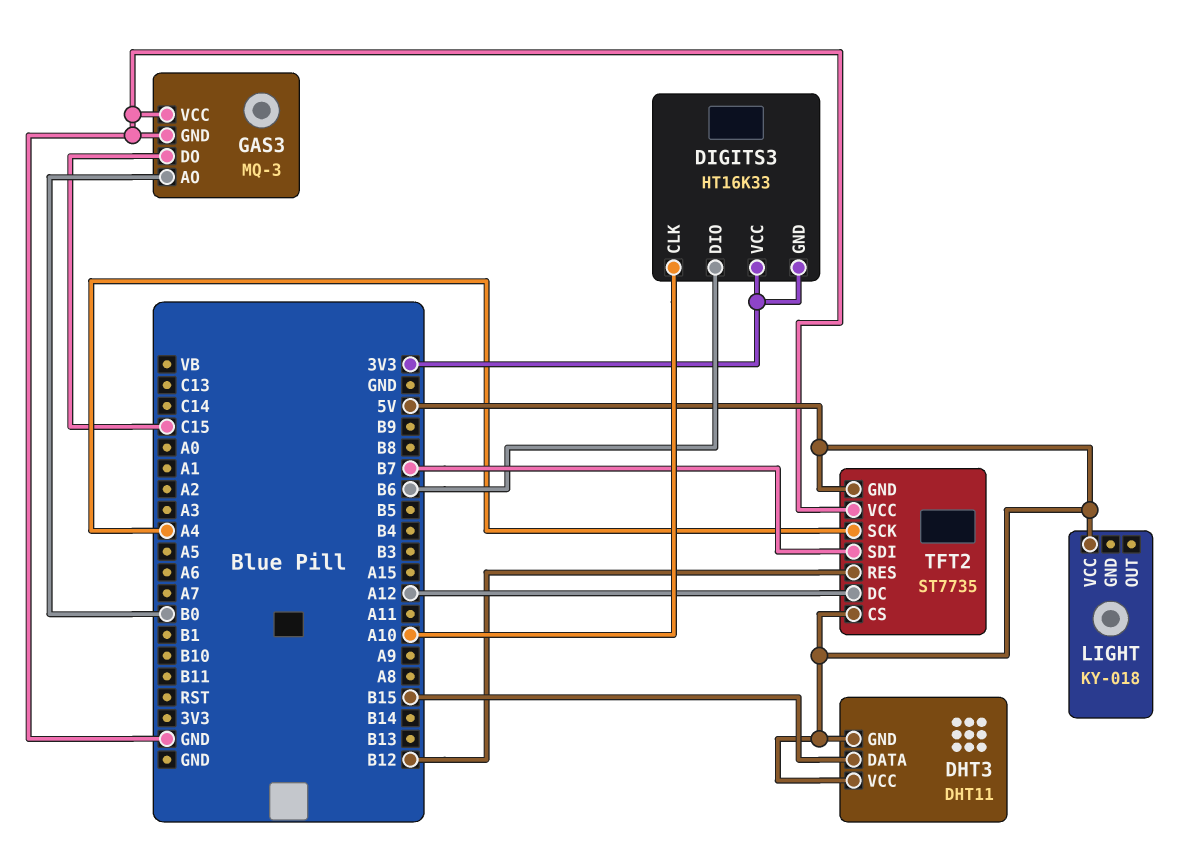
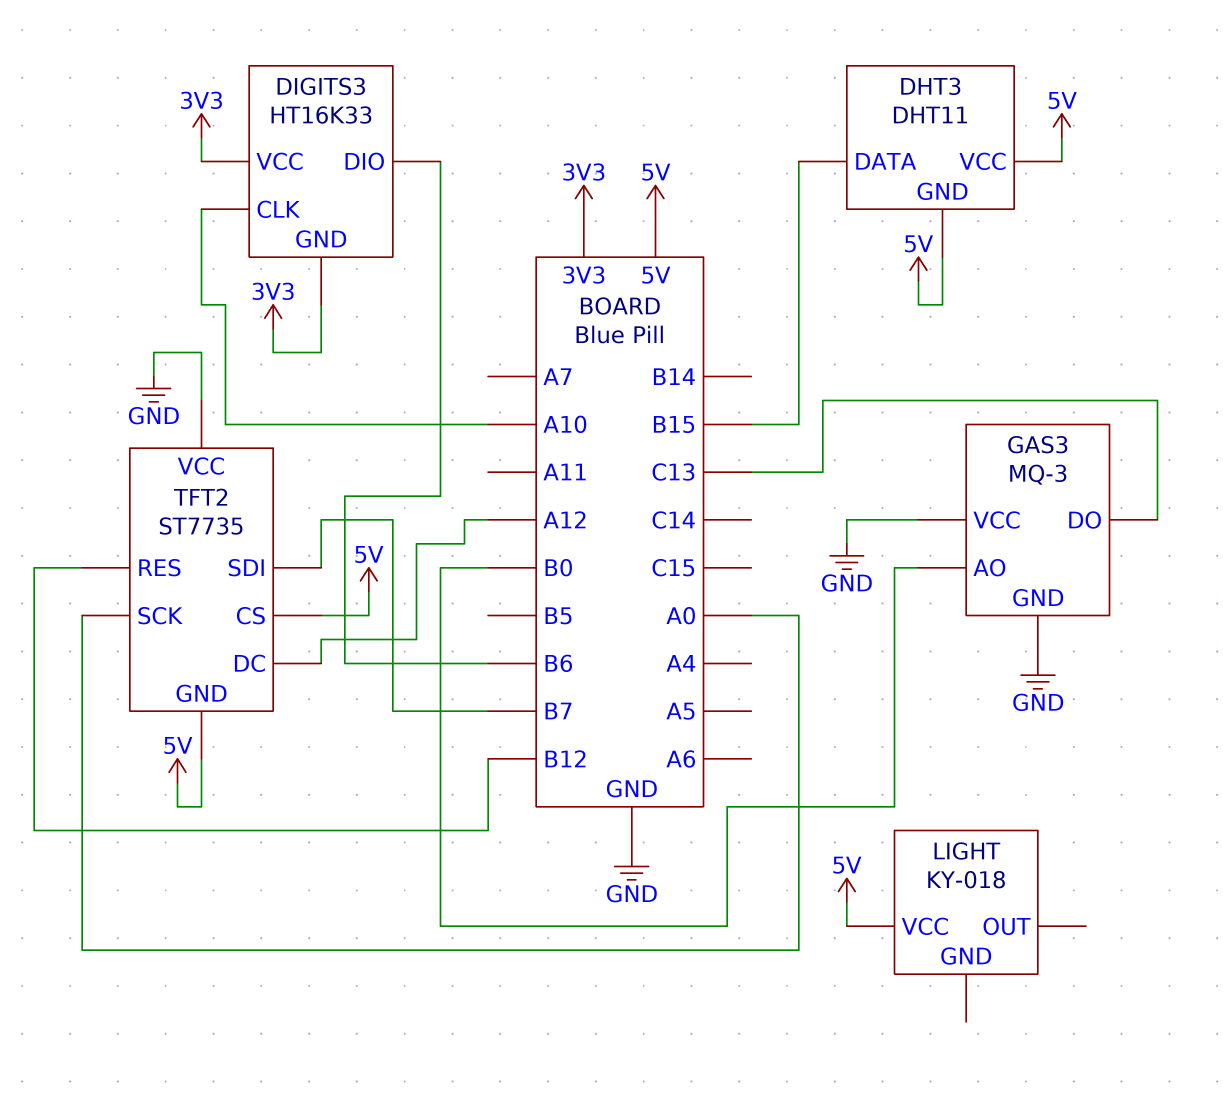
GAS3 pin DO: C15 -> C13
TFT2 pin SCK: A4 -> A0

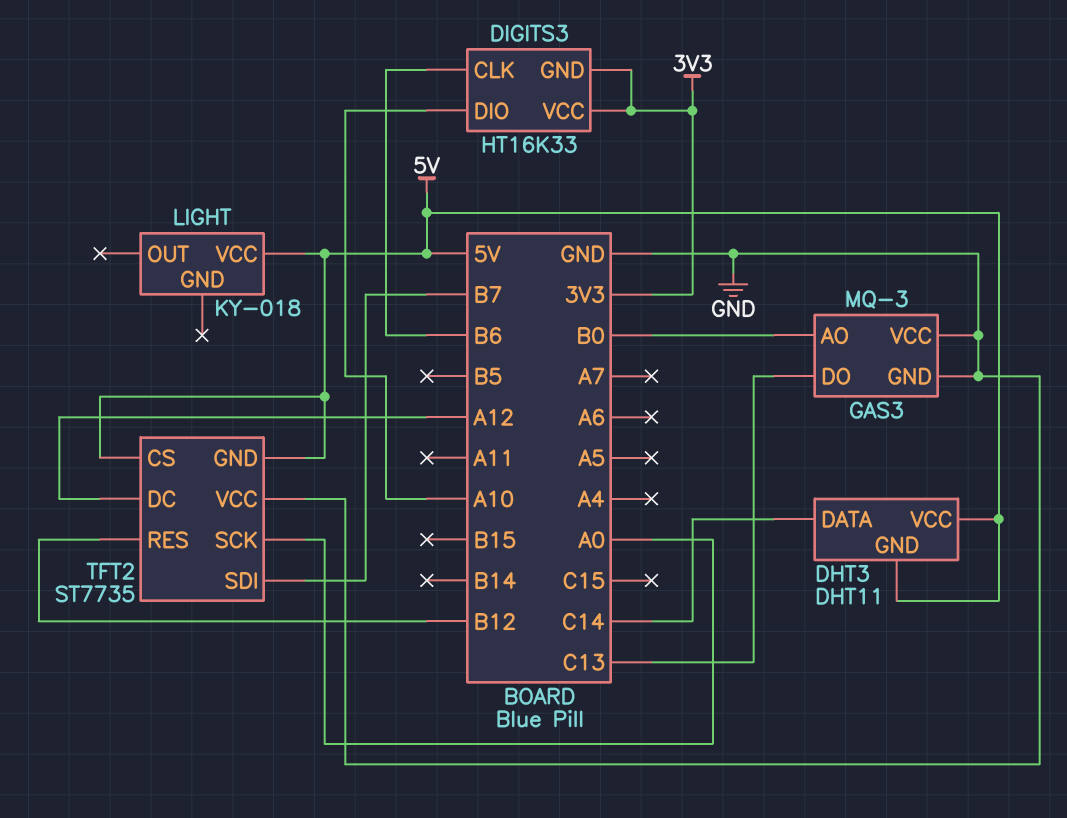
DHT3 pin DATA: B15 -> C14
DIGITS3 pin CLK: A10 -> B6
DIGITS3 pin DIO: B6 -> A10

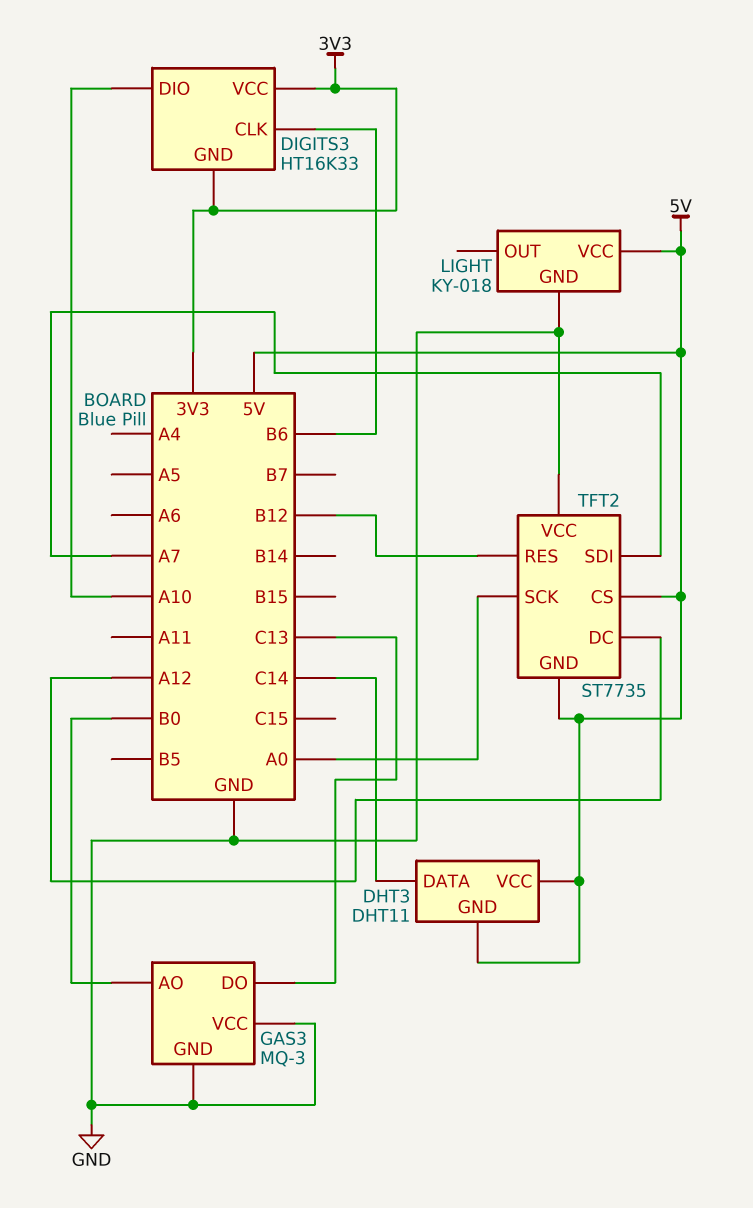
LIGHT pin GND: none -> GND
TFT2 pin SDI: B7 -> A7

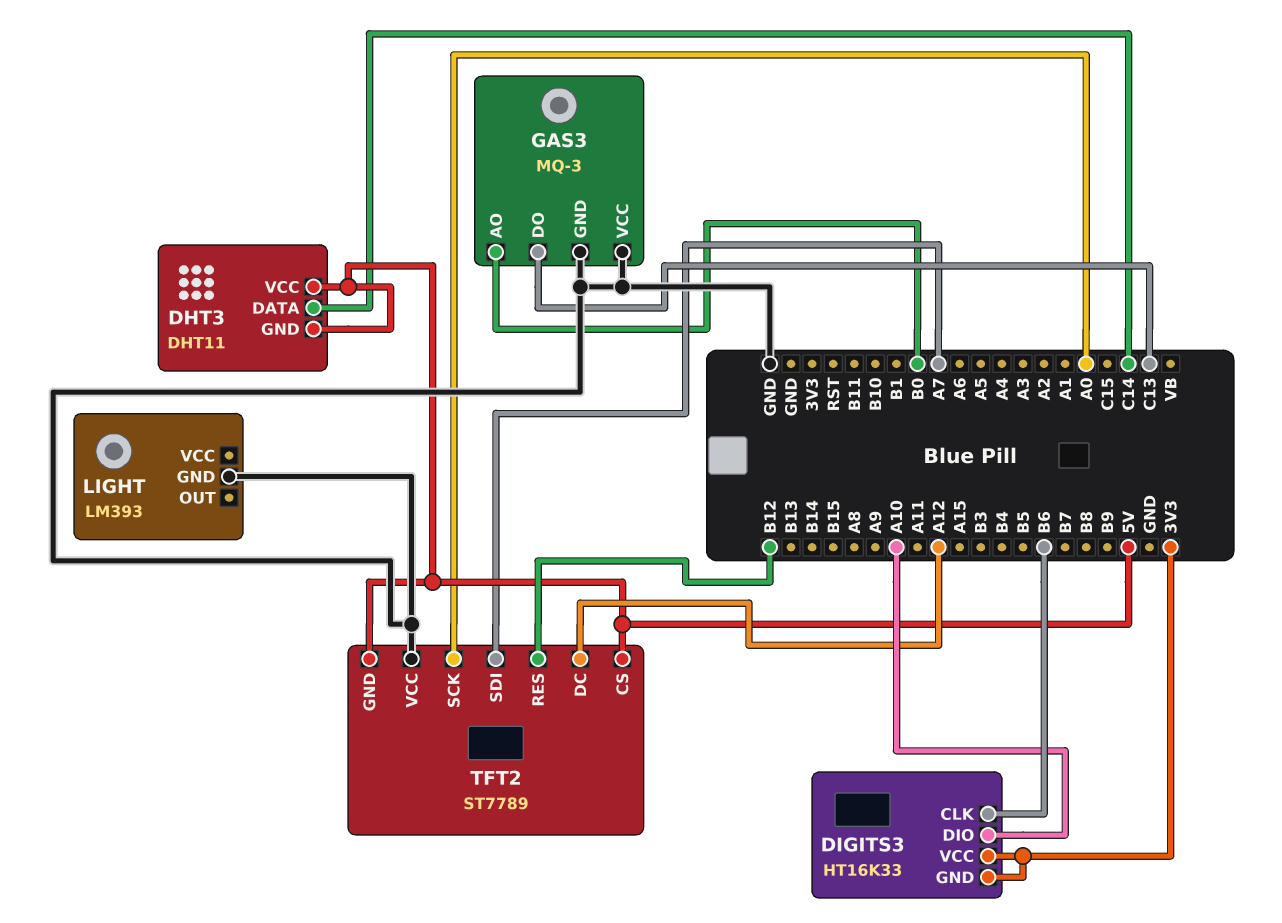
LIGHT: KY-018 -> LM393
LIGHT pin VCC: 5V -> none
TFT2: ST7735 -> ST7789

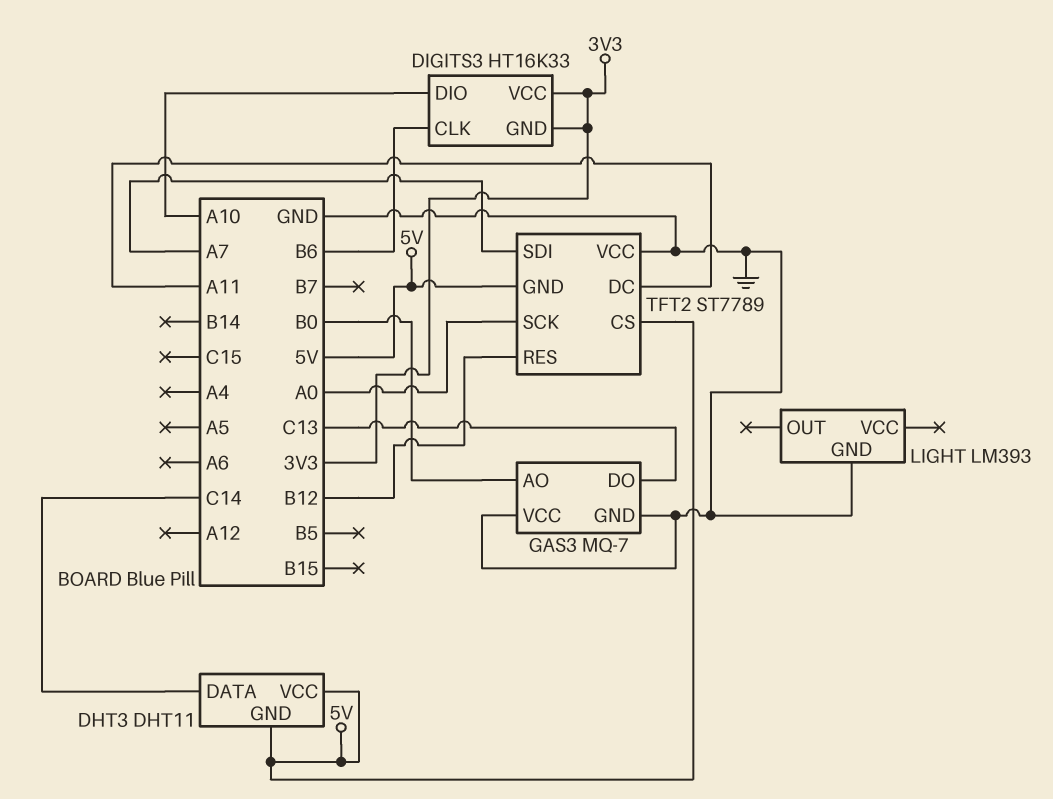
GAS3: MQ-3 -> MQ-7
TFT2 pin DC: A12 -> A11

